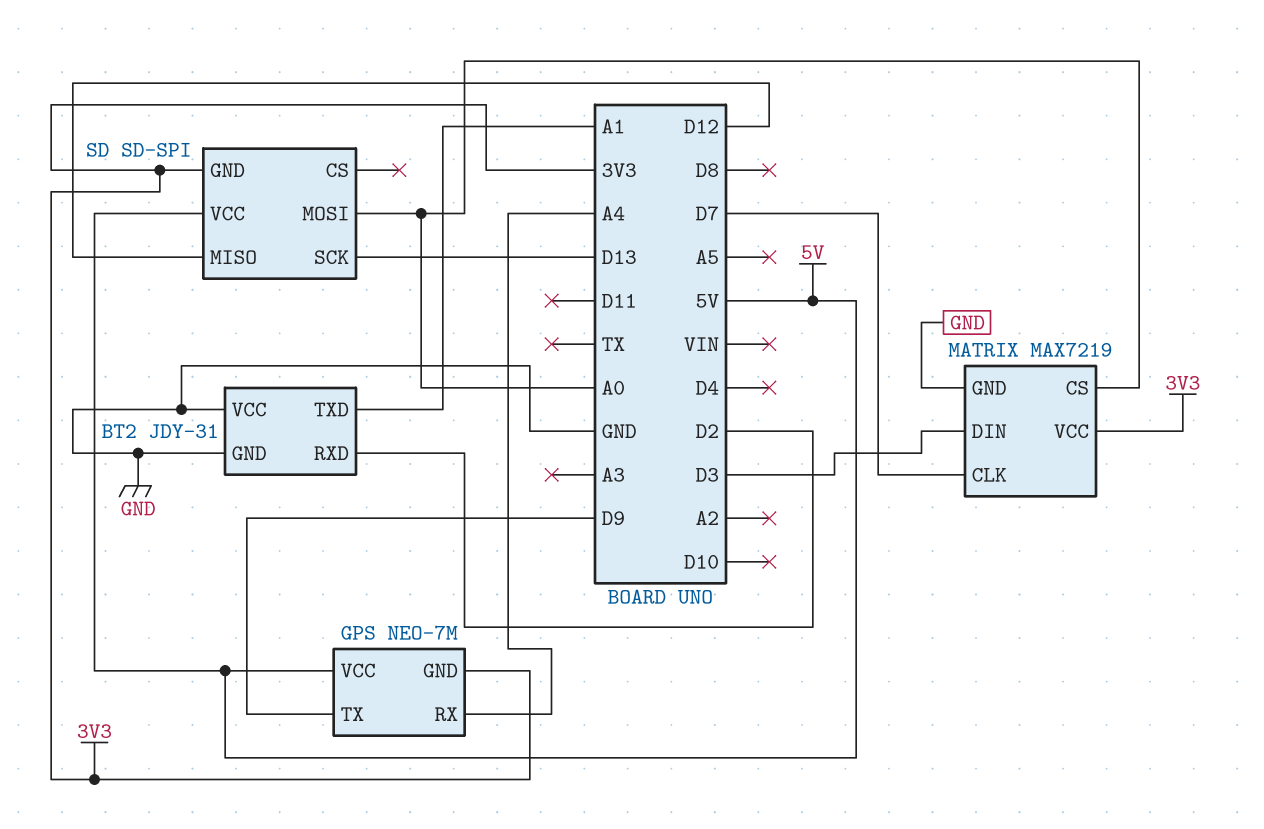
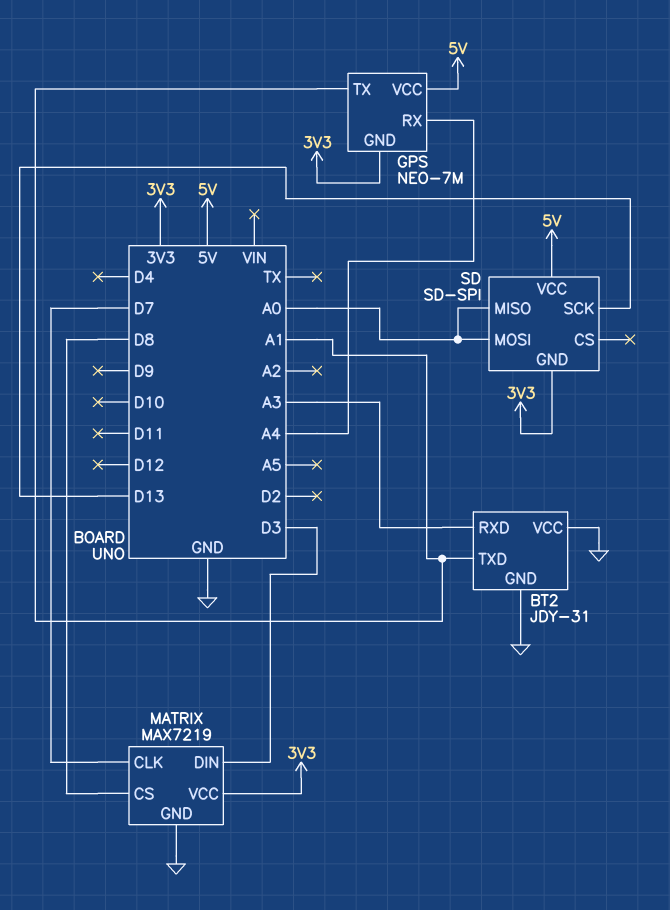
BT2 pin RXD: D2 -> A3
GPS pin TX: D9 -> A1
MATRIX pin CS: A0 -> D8
SD pin MISO: D12 -> A0

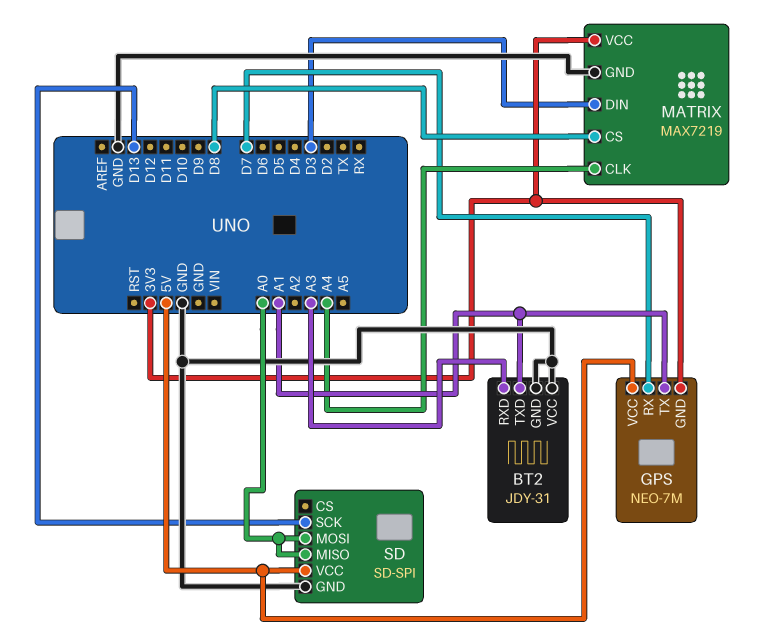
GPS pin RX: A4 -> D7
MATRIX pin CLK: D7 -> A4
SD pin GND: 3V3 -> GND

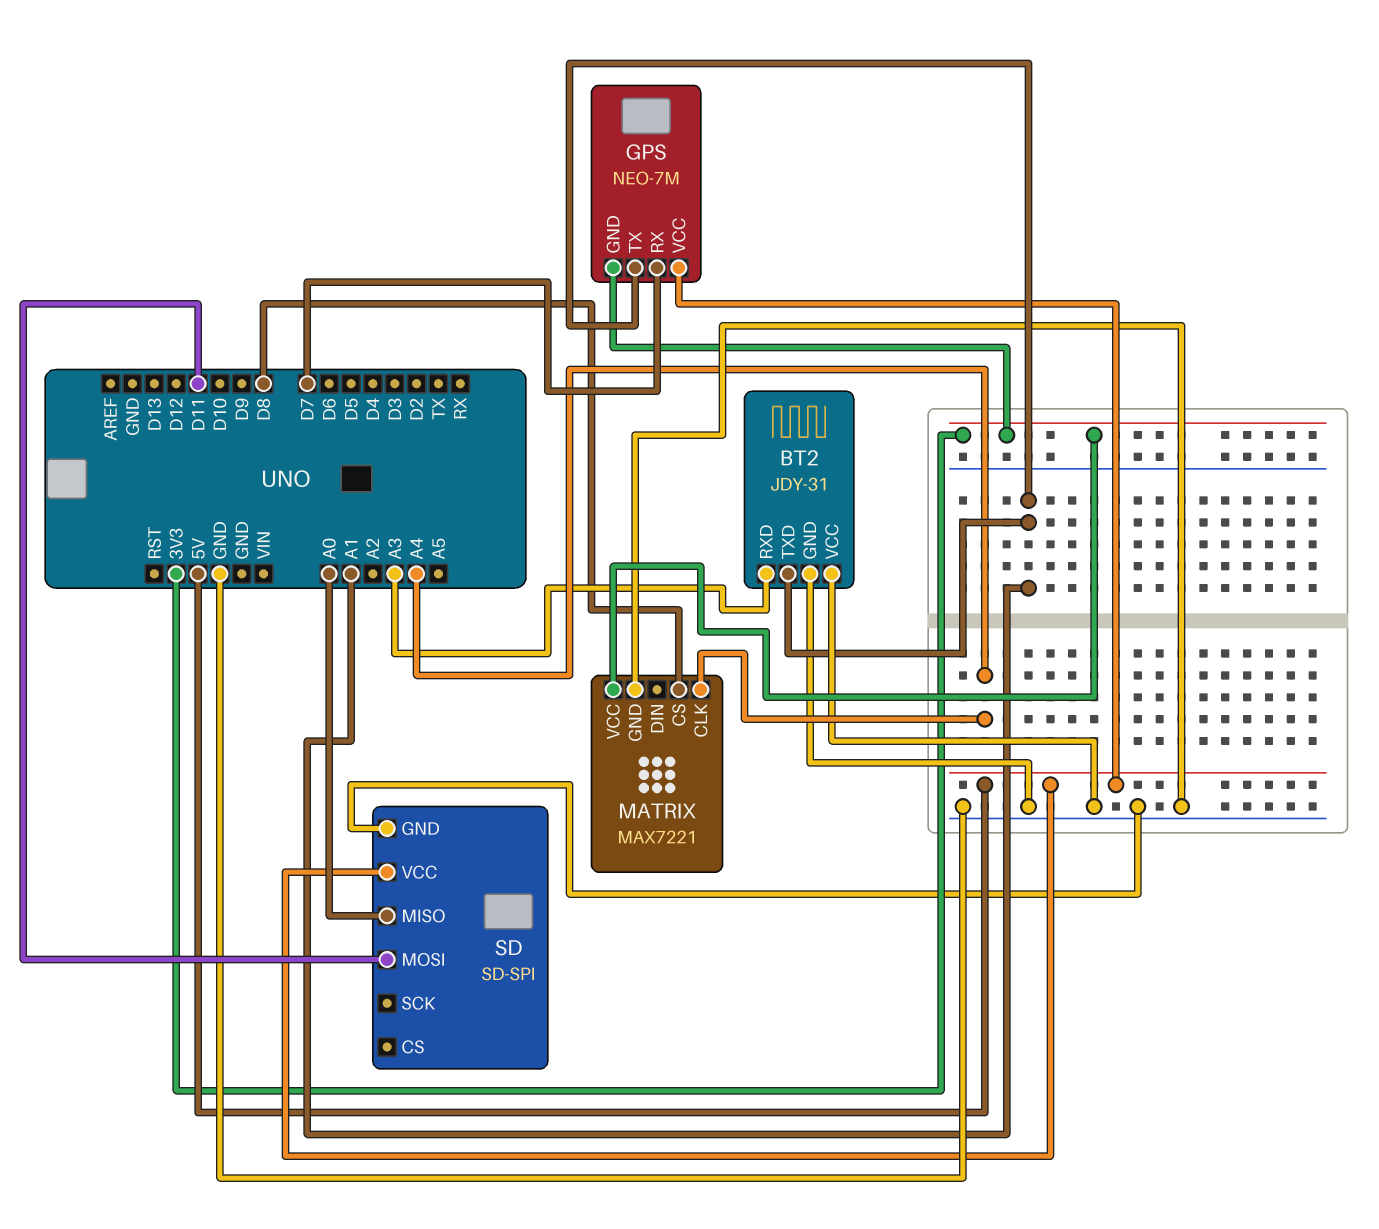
MATRIX: MAX7219 -> MAX7221
MATRIX pin DIN: D3 -> none
SD pin MOSI: A0 -> D11
SD pin SCK: D13 -> none

